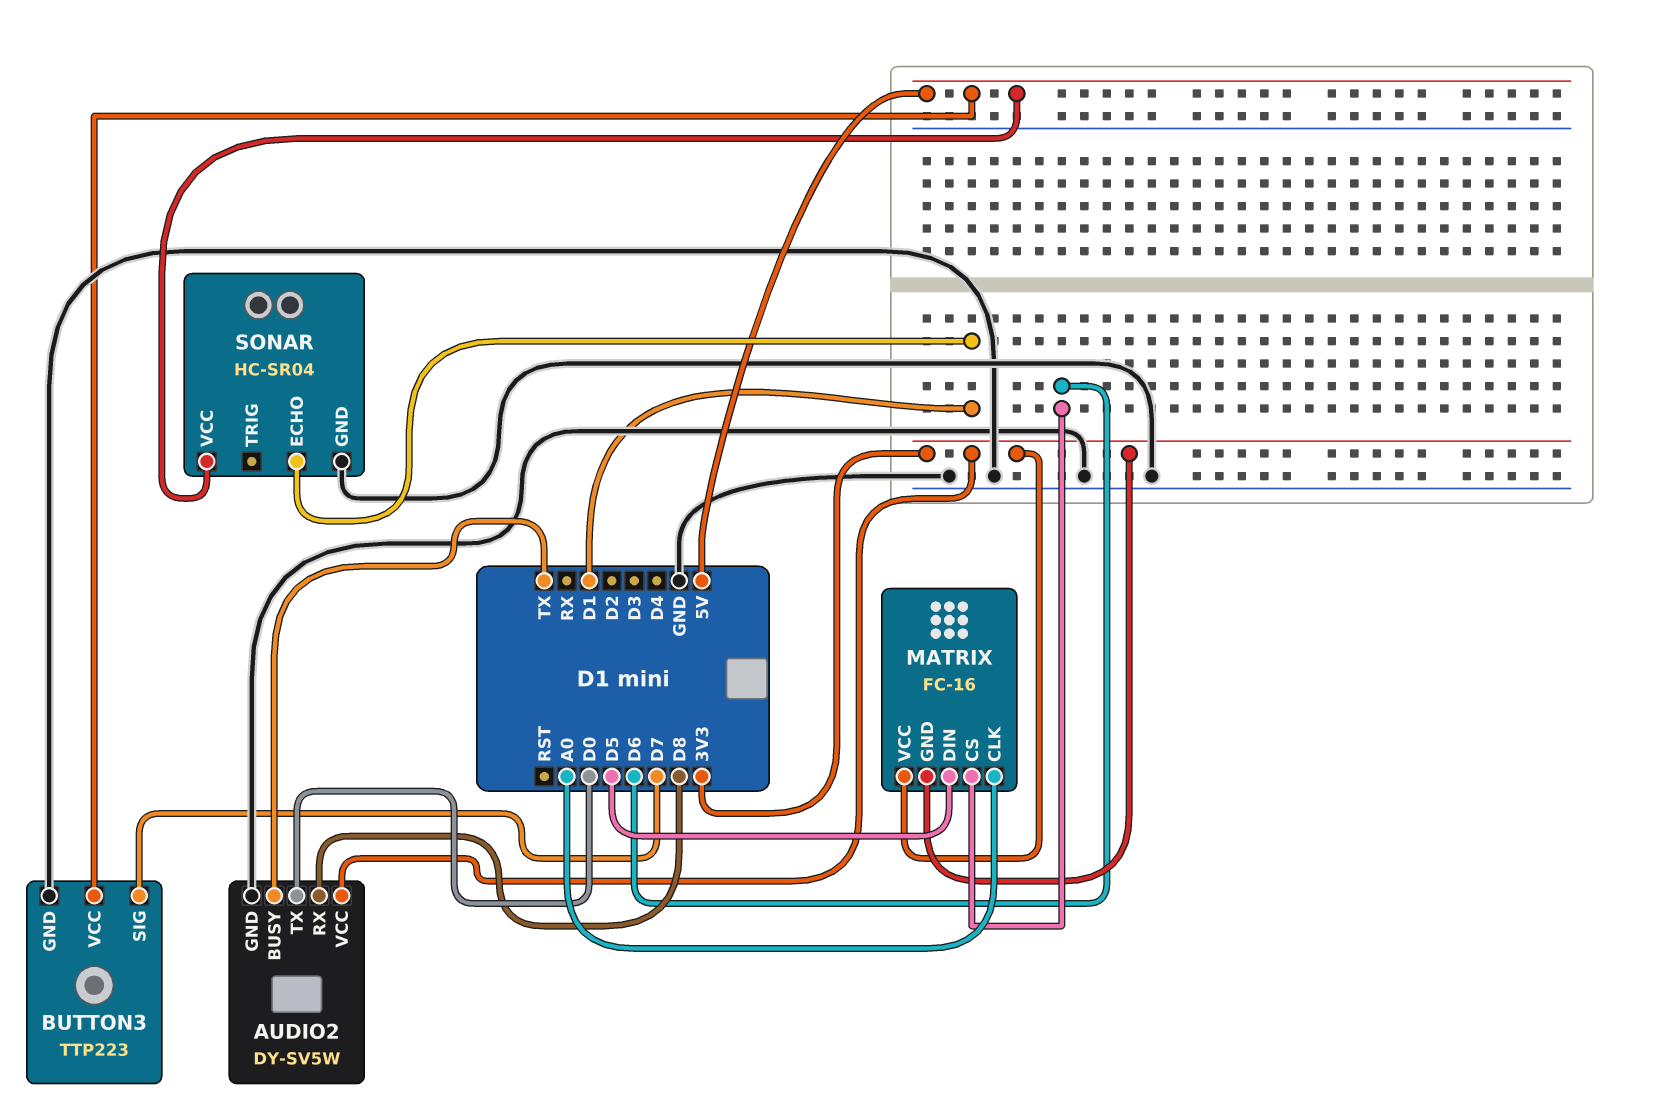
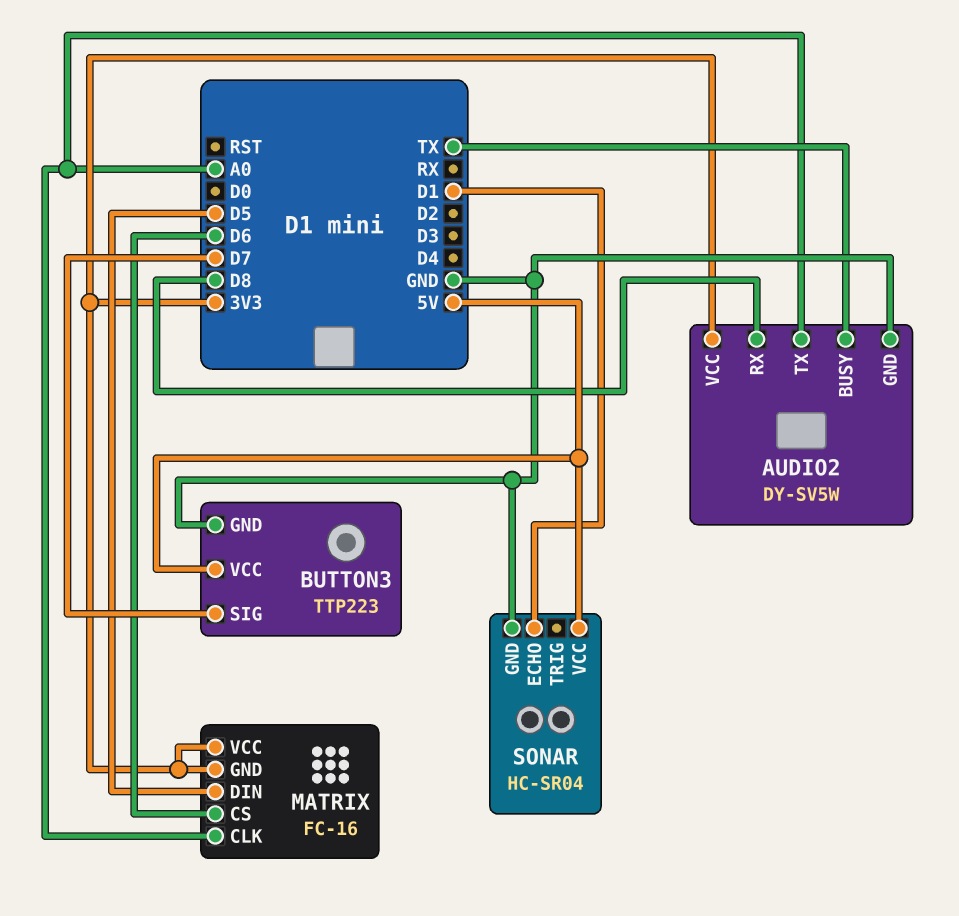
AUDIO2 pin TX: D0 -> A0

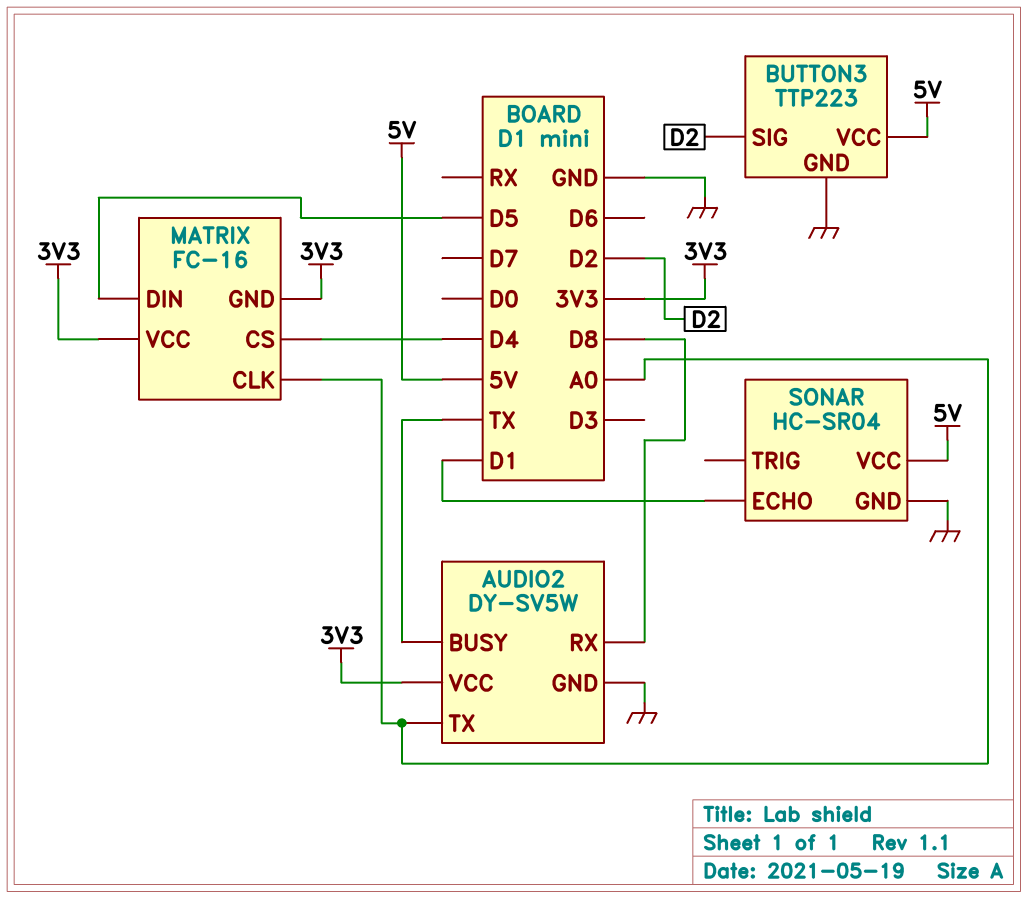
BUTTON3 pin SIG: D7 -> D2
MATRIX pin CS: D6 -> D4

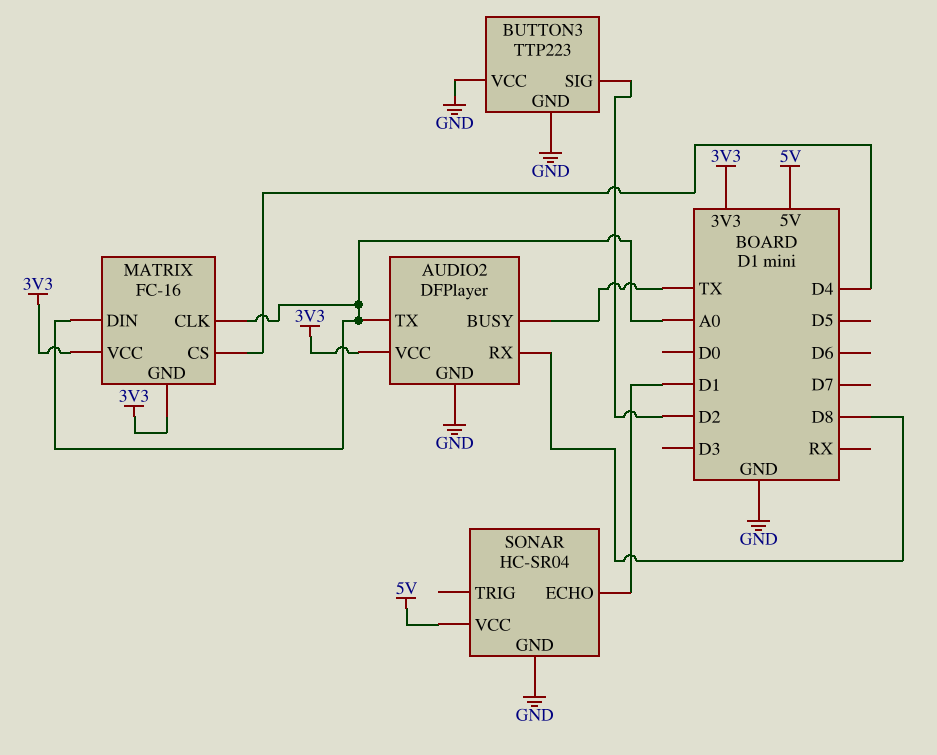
AUDIO2: DY-SV5W -> DFPlayer
BUTTON3 pin VCC: 5V -> GND
MATRIX pin DIN: D5 -> A0

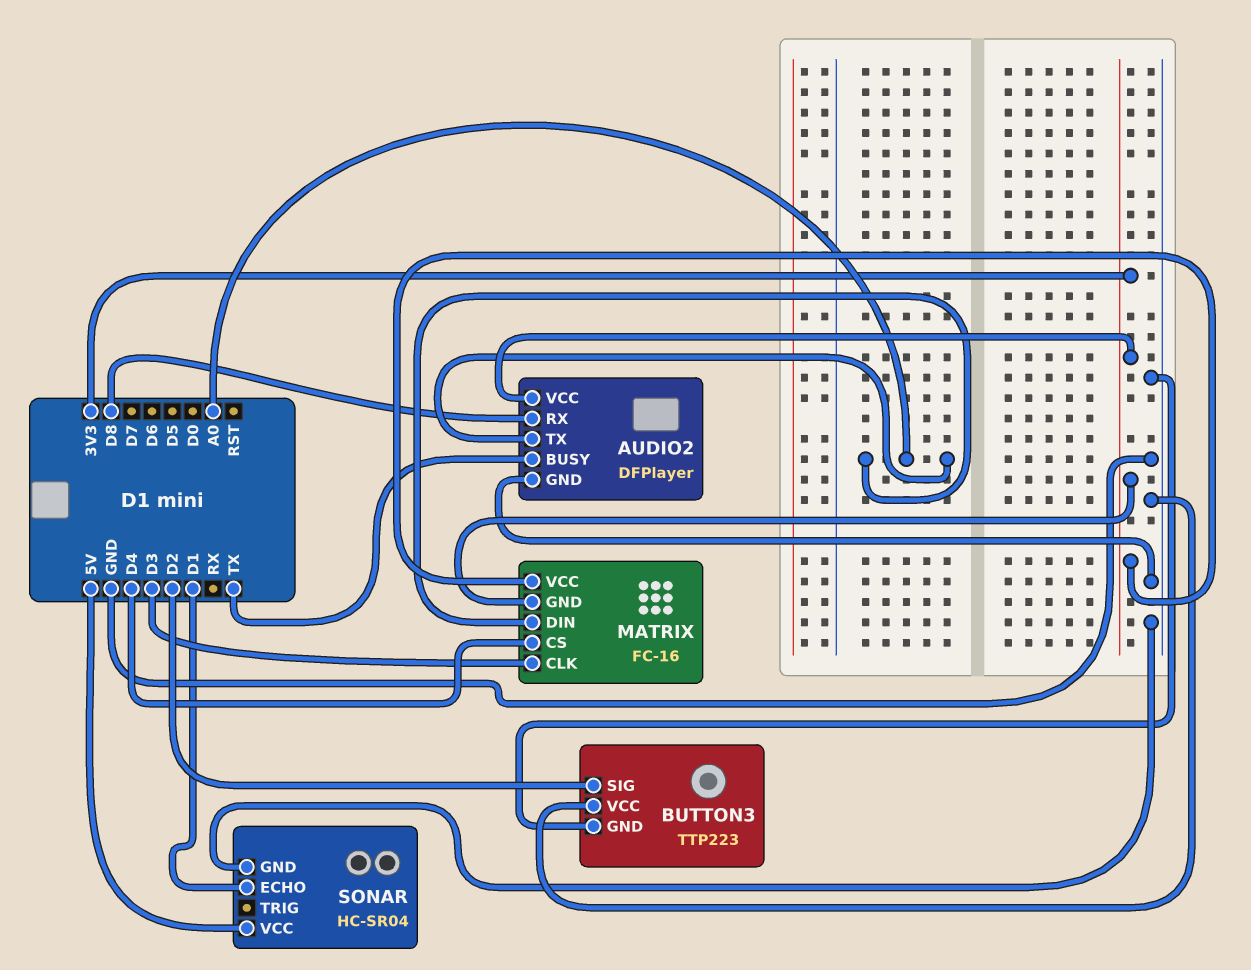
MATRIX pin CLK: A0 -> D3

